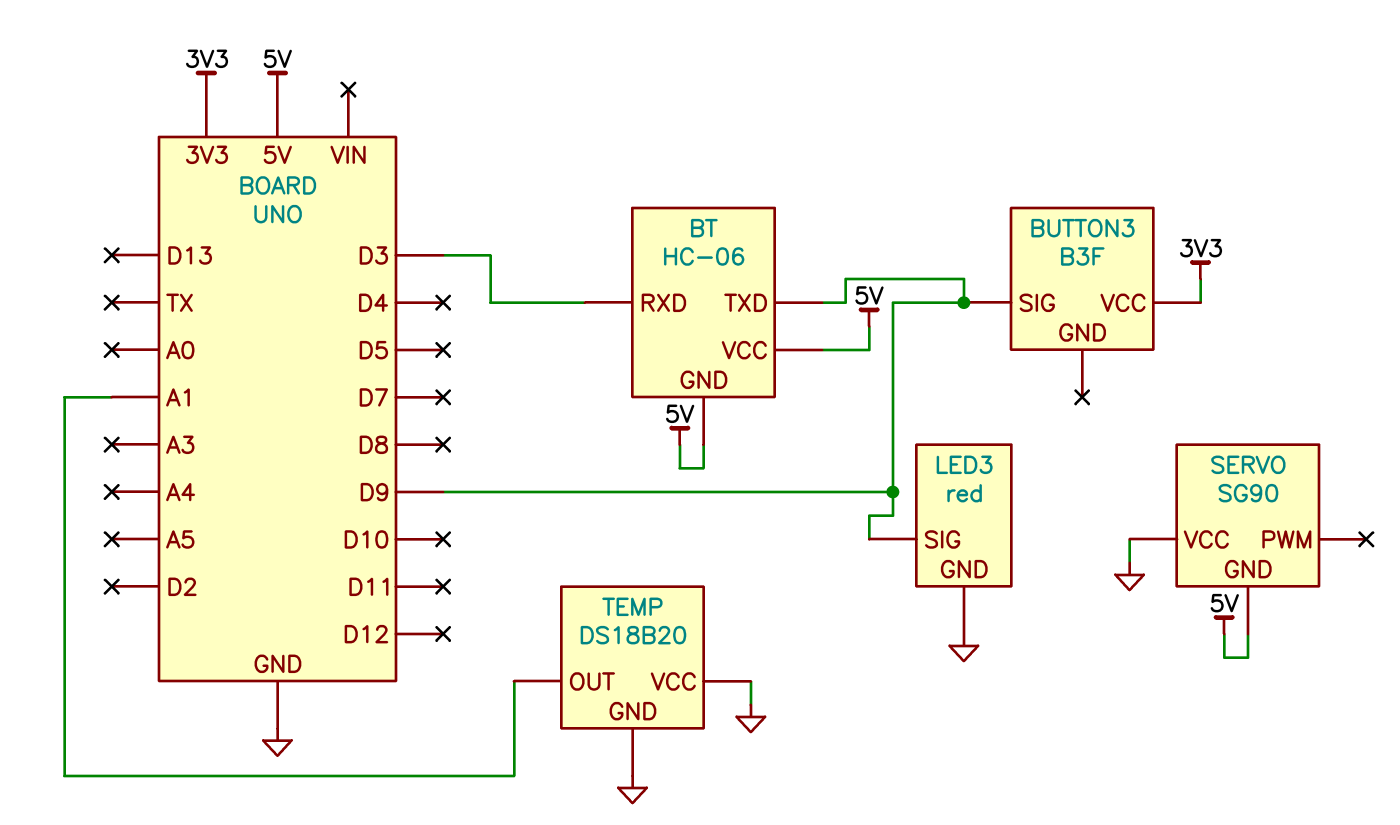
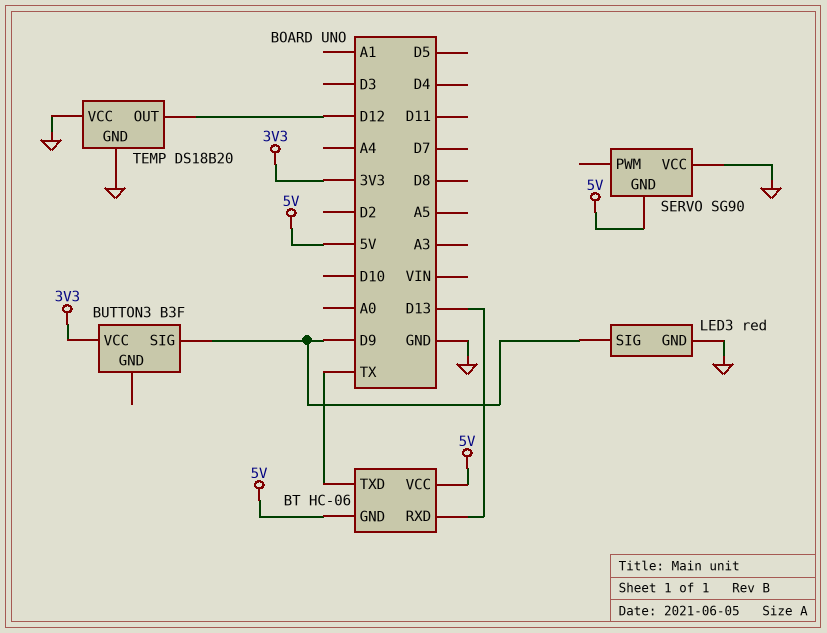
BT pin RXD: D3 -> D13
BT pin TXD: D9 -> TX
TEMP pin OUT: A1 -> D12

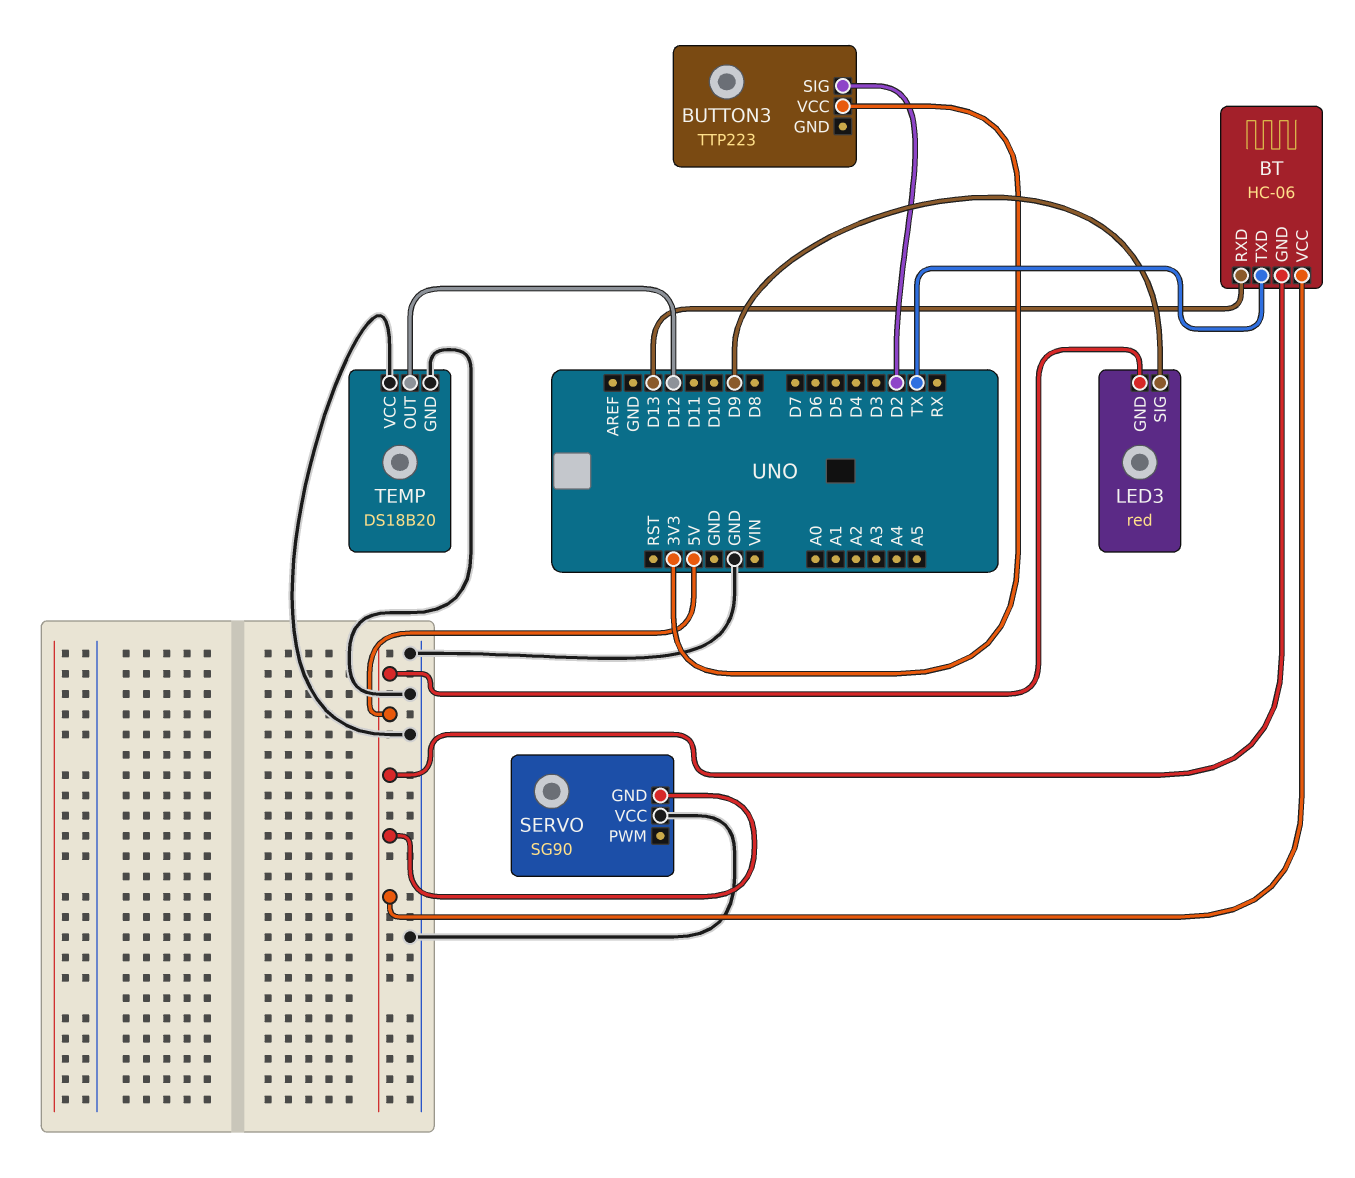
BUTTON3: B3F -> TTP223
BUTTON3 pin SIG: D9 -> D2
LED3 pin GND: GND -> 5V

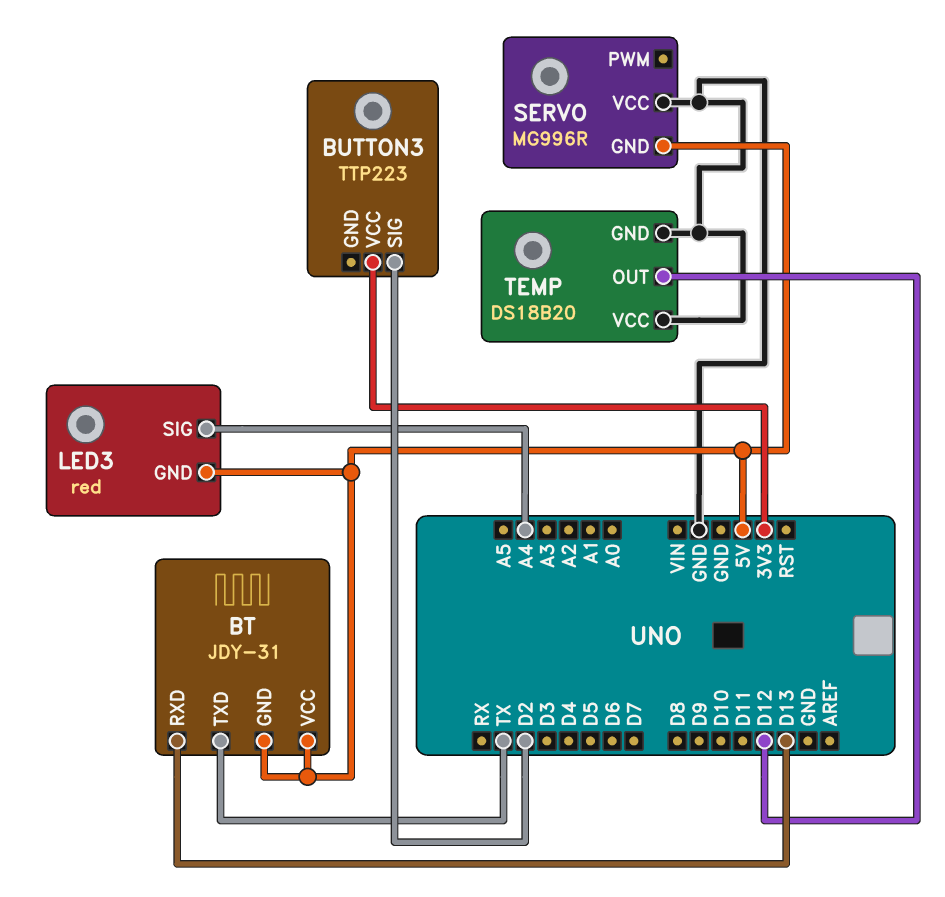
BT: HC-06 -> JDY-31
LED3 pin SIG: D9 -> A4
SERVO: SG90 -> MG996R

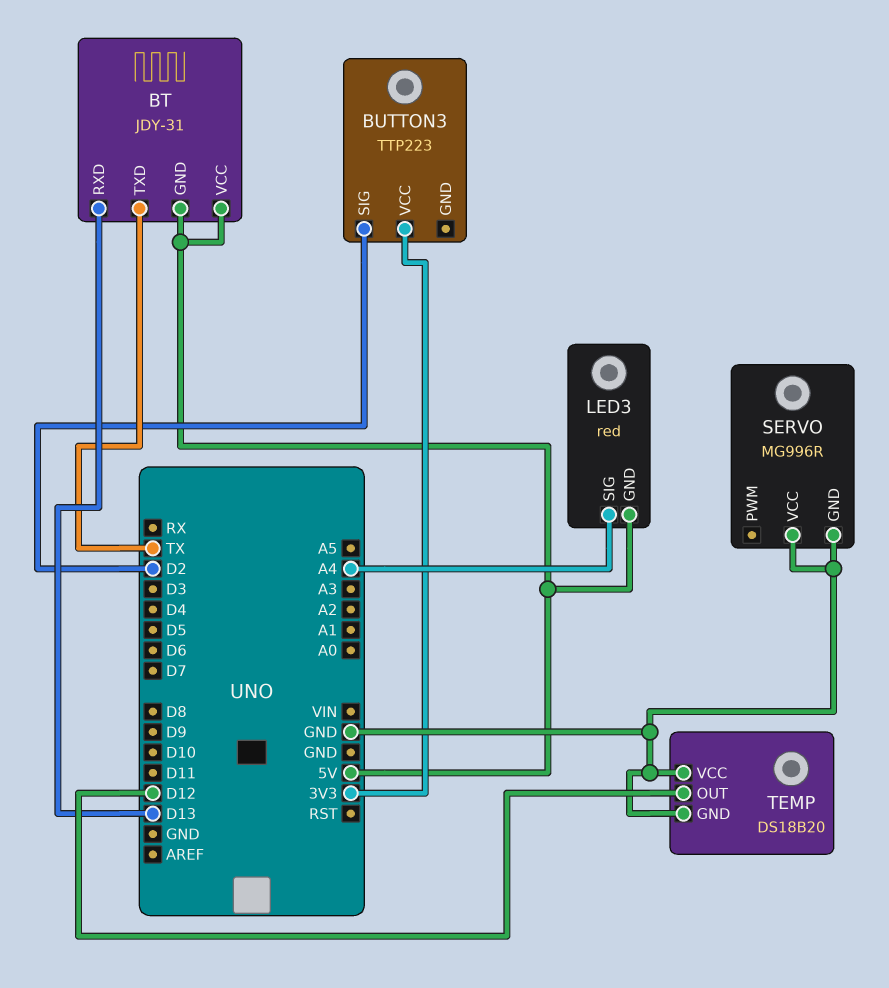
SERVO pin GND: 5V -> GND

